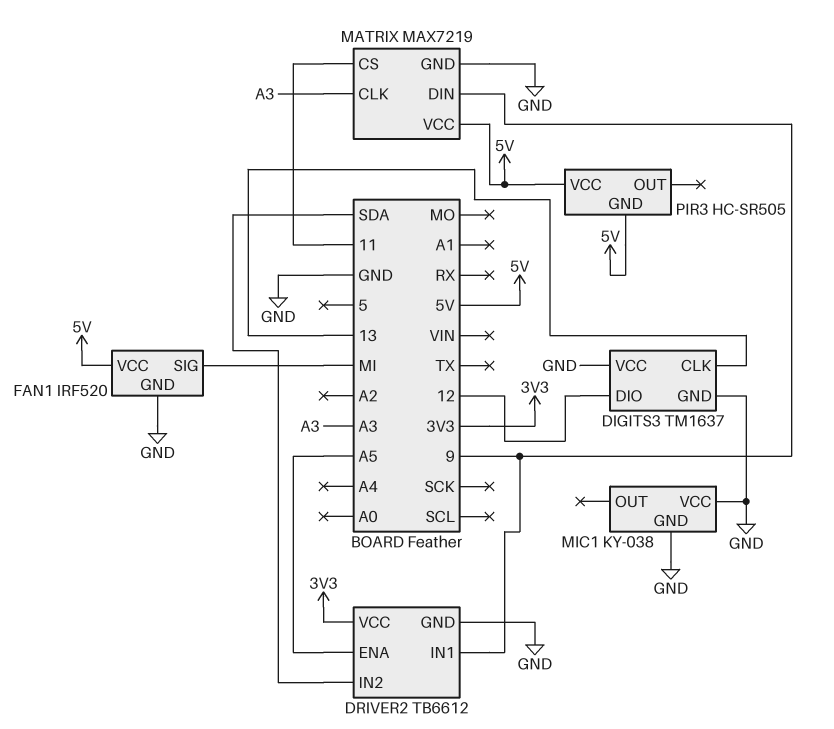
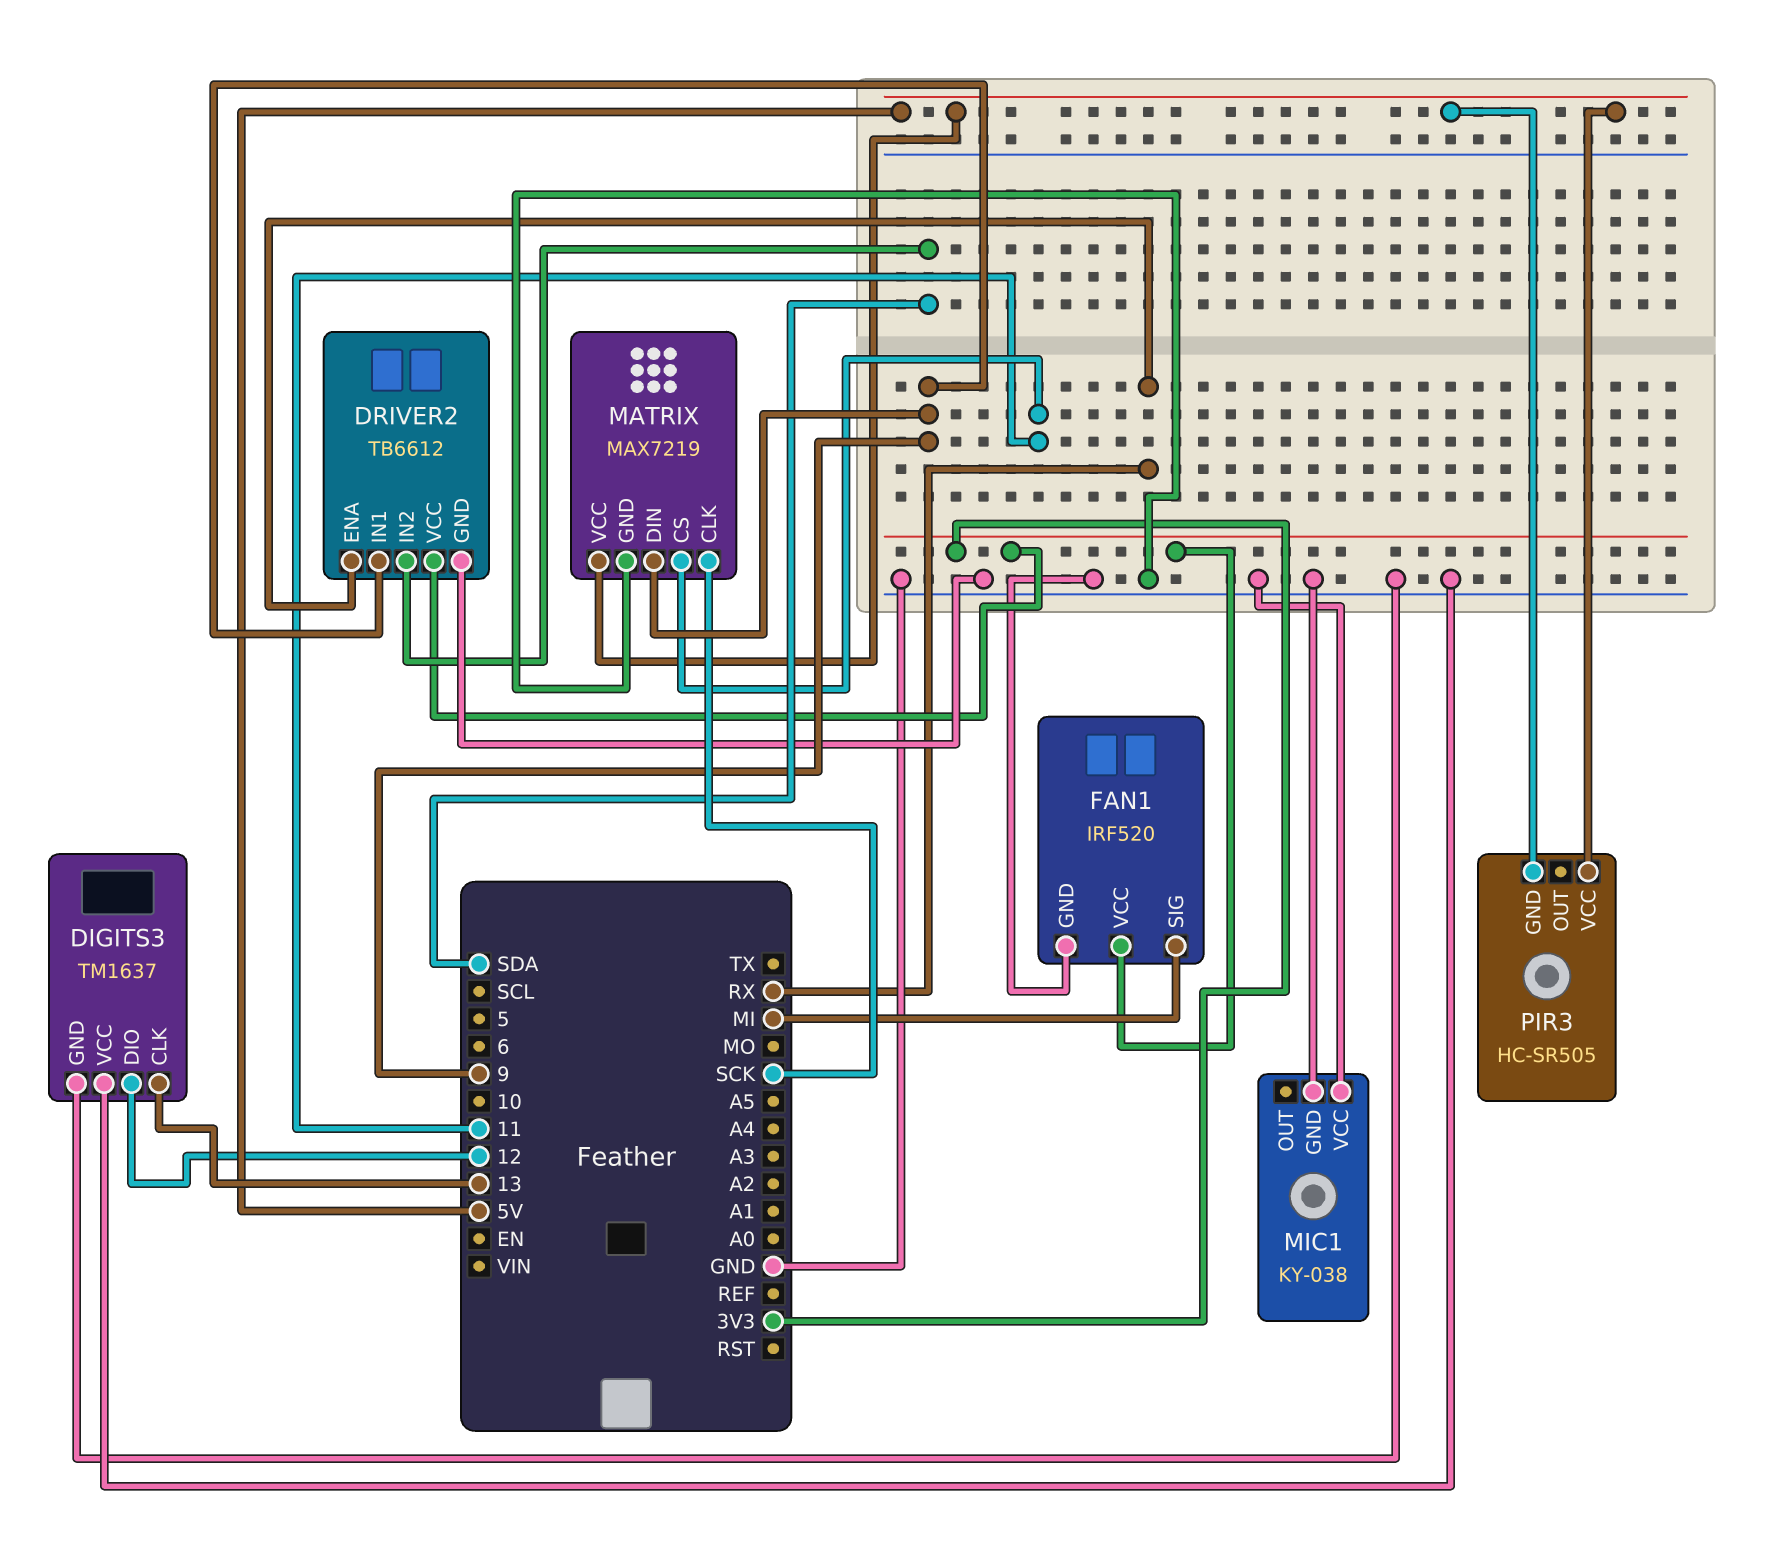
DRIVER2 pin ENA: A5 -> RX
FAN1 pin VCC: 5V -> 3V3
MATRIX pin CLK: A3 -> SCK

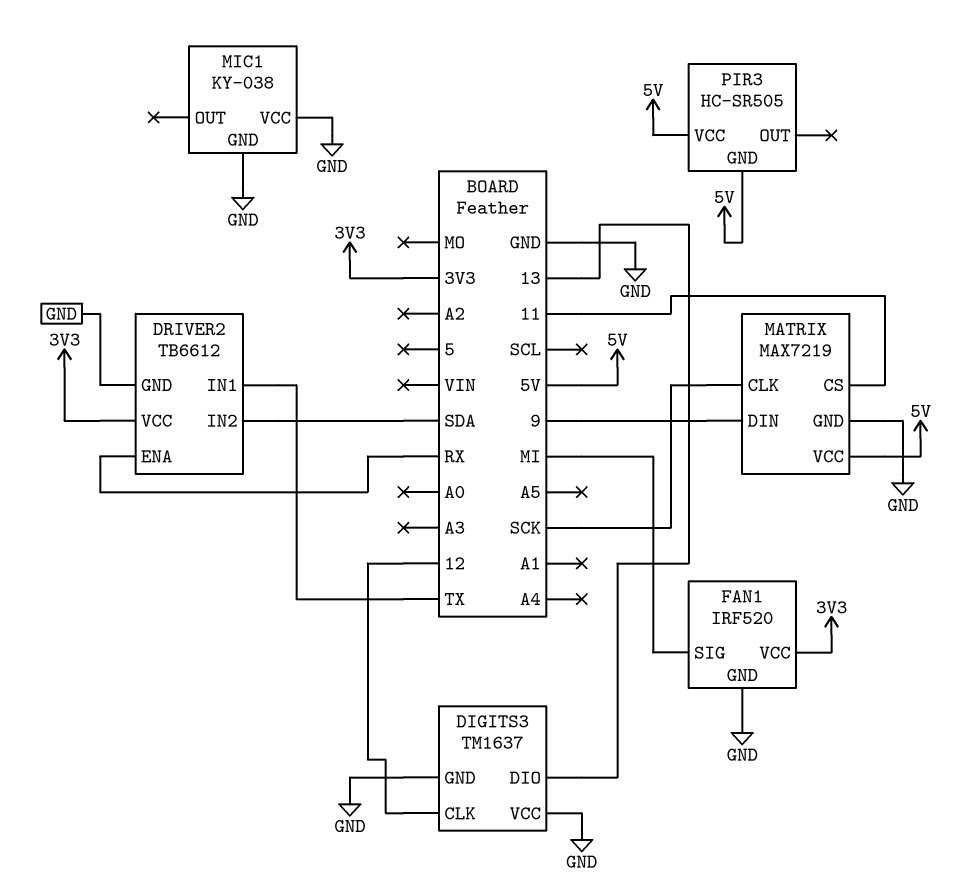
DIGITS3 pin CLK: 13 -> 12
DIGITS3 pin DIO: 12 -> 13
DRIVER2 pin IN1: 9 -> TX

